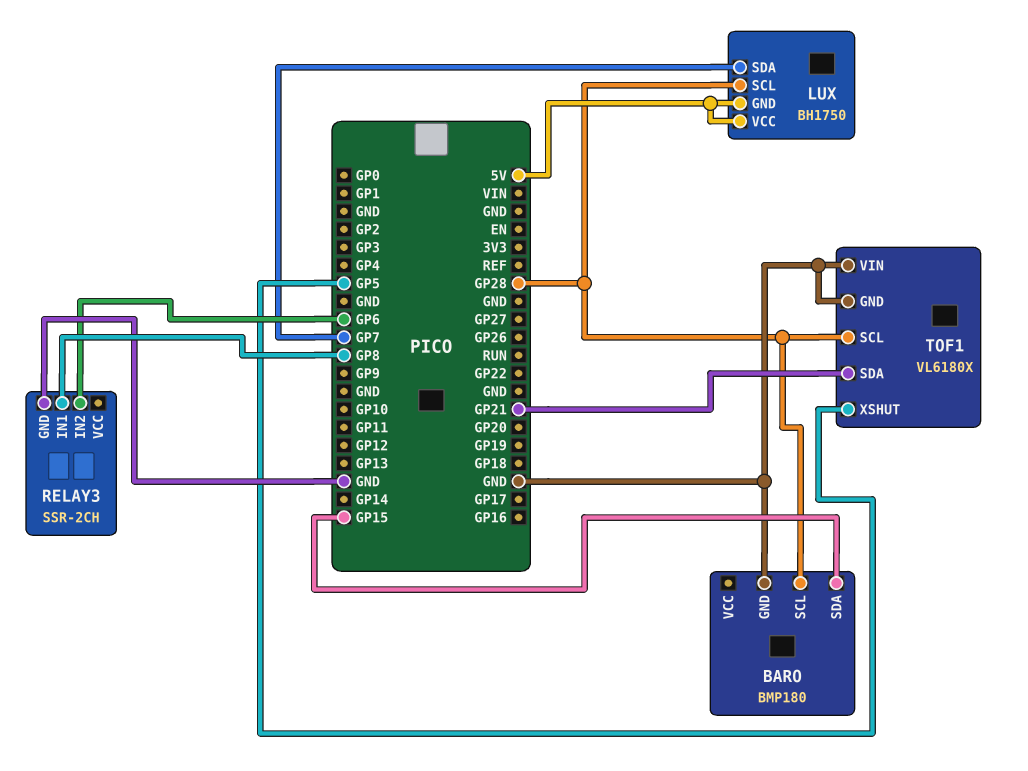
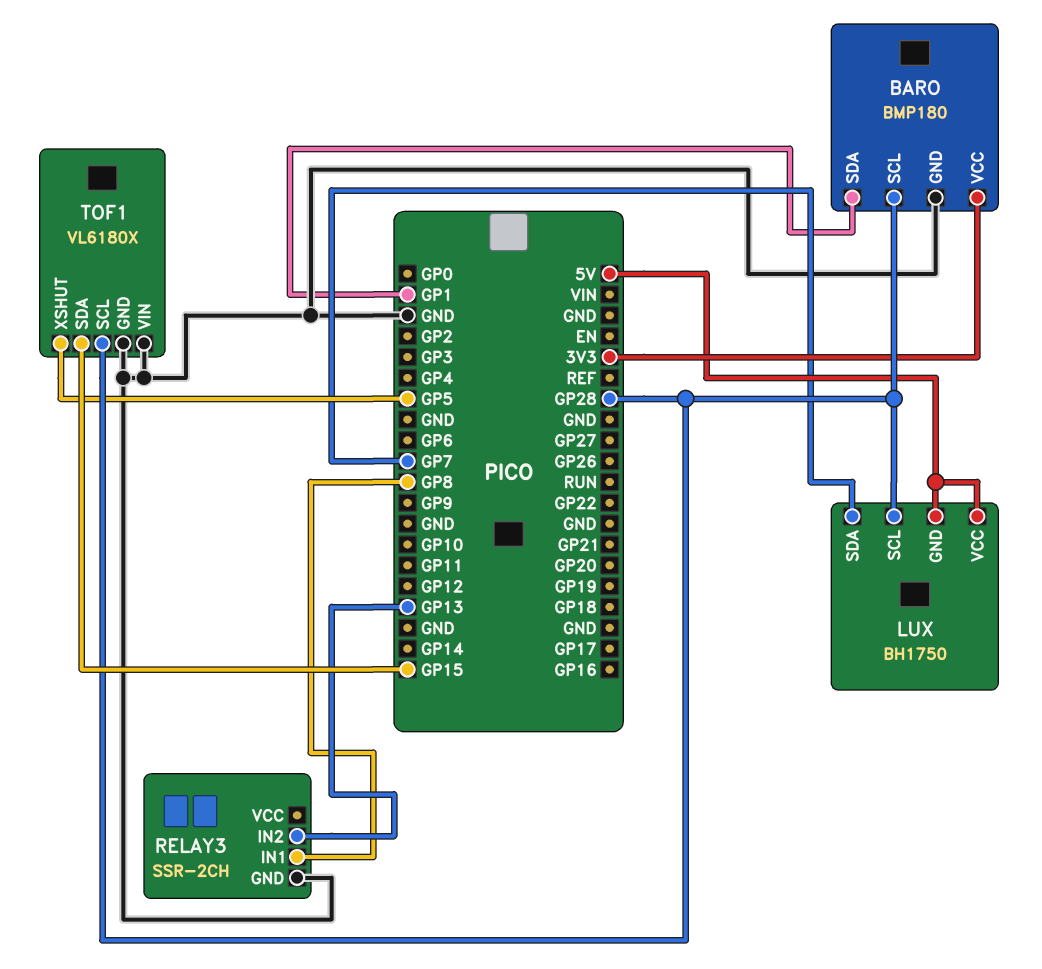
BARO pin SDA: GP15 -> GP1
BARO pin VCC: none -> 3V3
RELAY3 pin IN2: GP6 -> GP13
TOF1 pin SDA: GP21 -> GP15

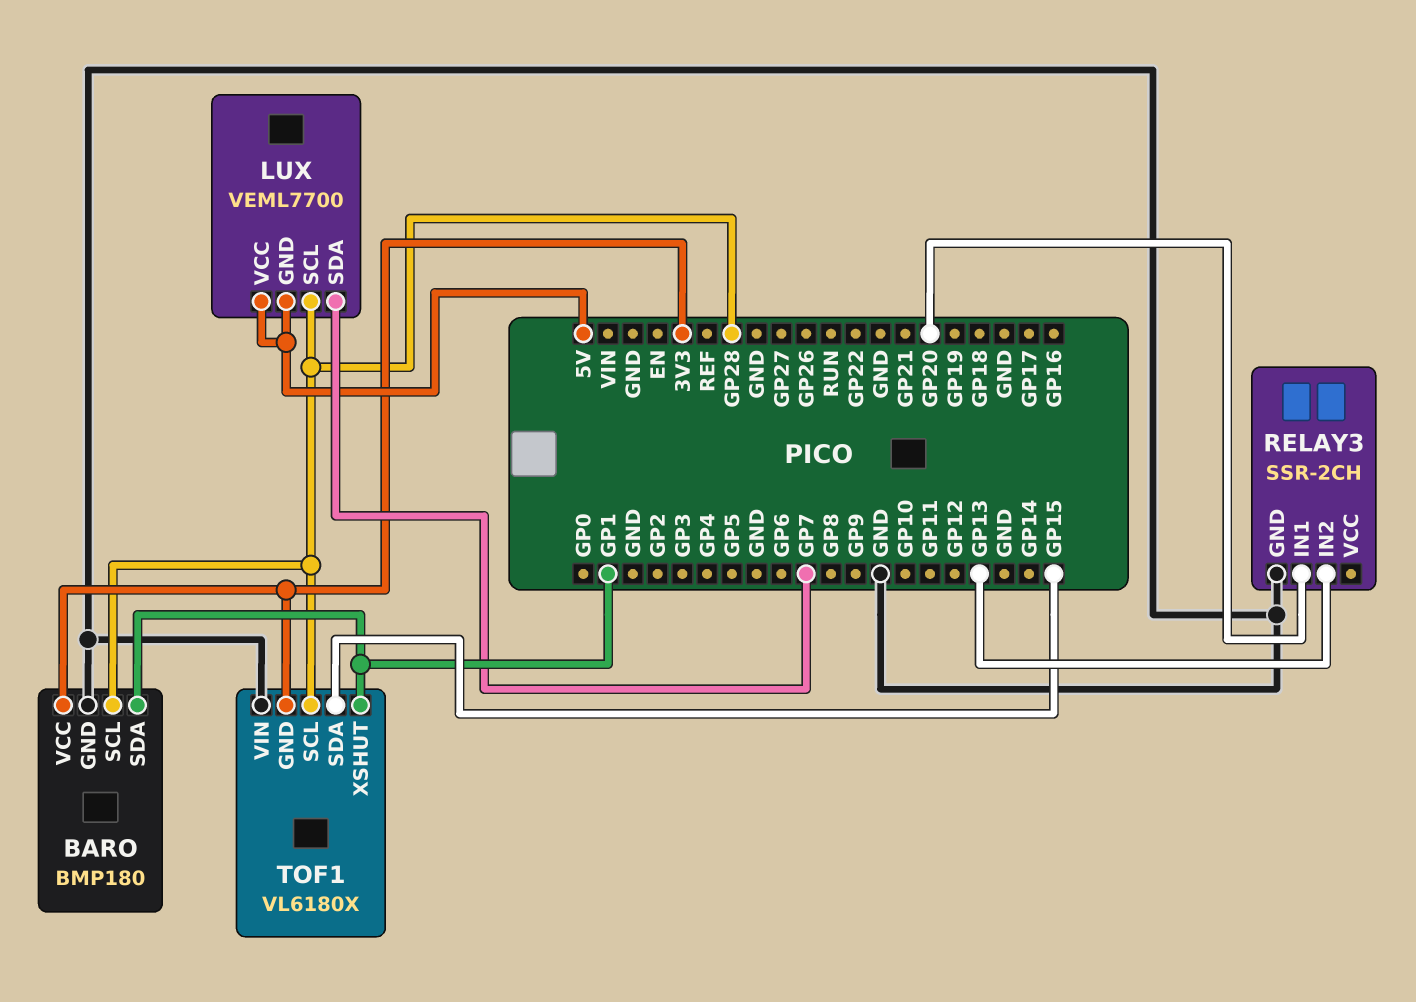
LUX: BH1750 -> VEML7700
RELAY3 pin IN1: GP8 -> GP20
TOF1 pin GND: GND -> 3V3
TOF1 pin XSHUT: GP5 -> GP1

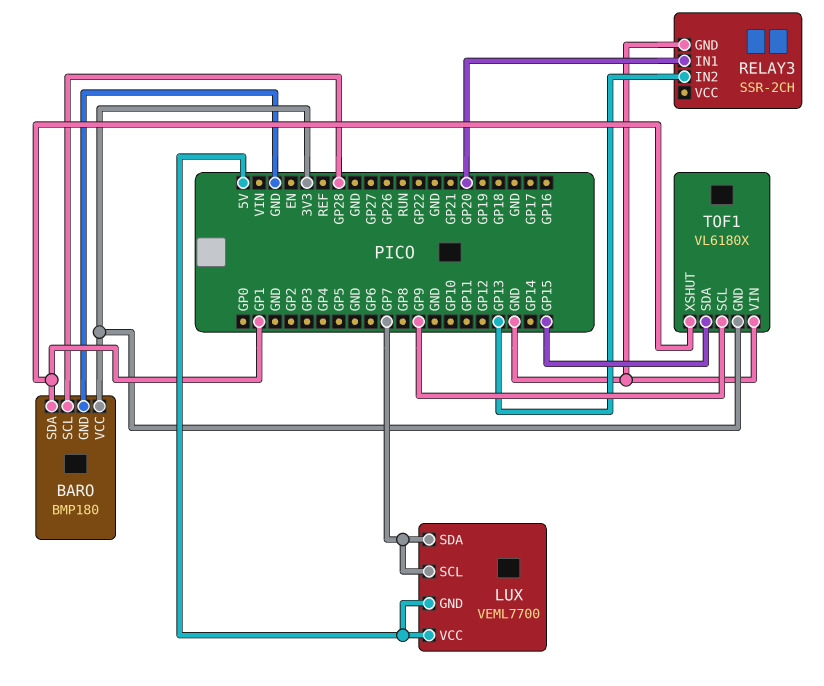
LUX pin SCL: GP28 -> GP7
TOF1 pin SCL: GP28 -> GP9

